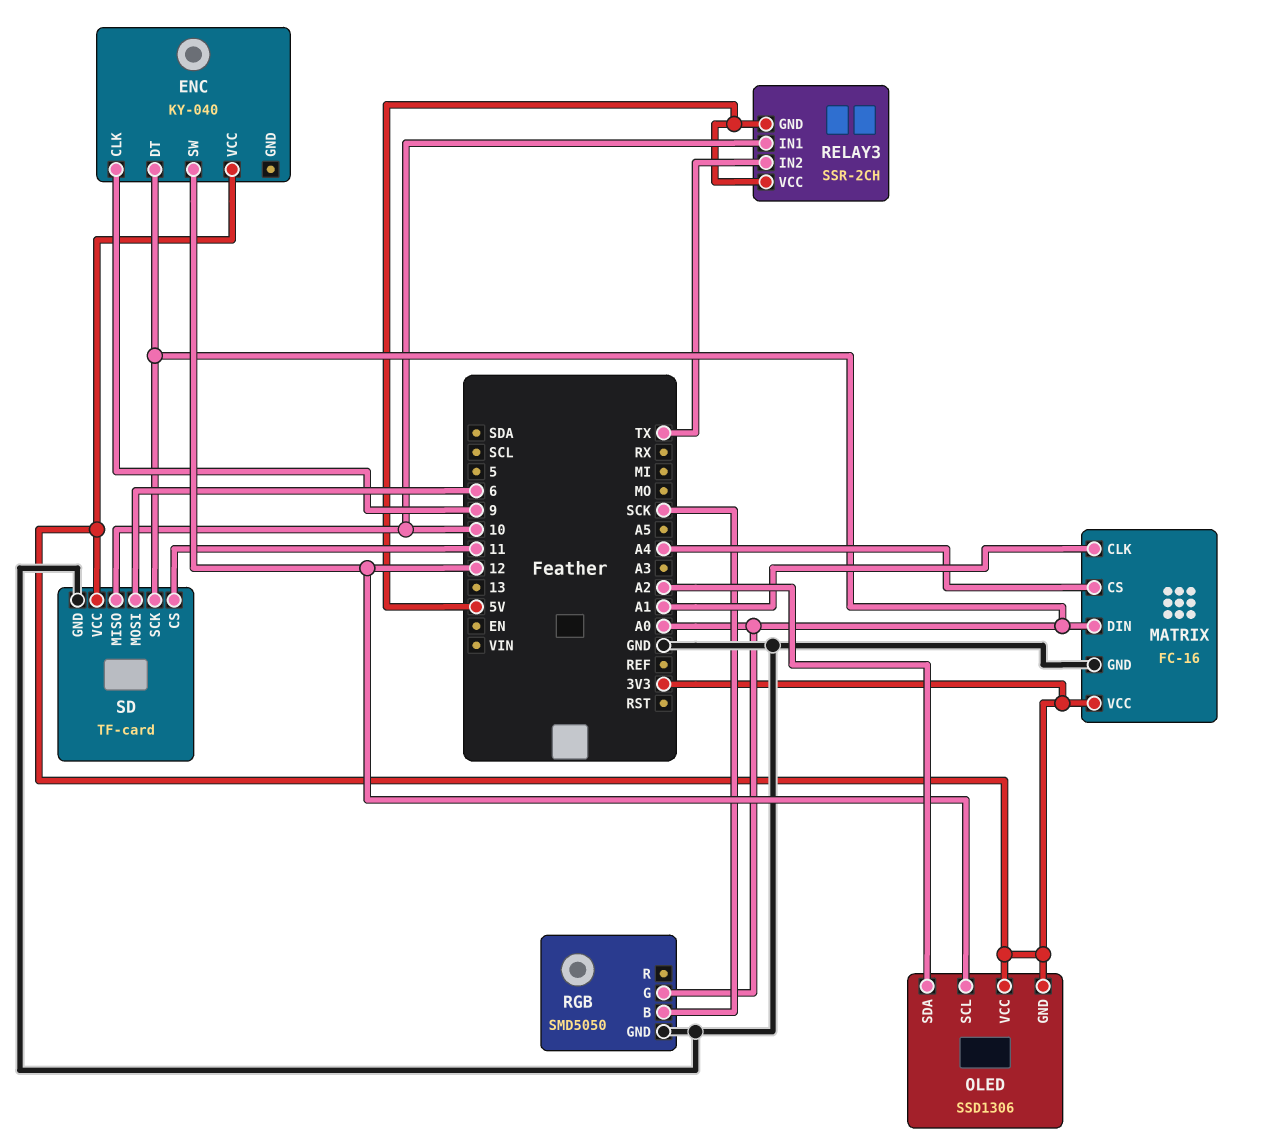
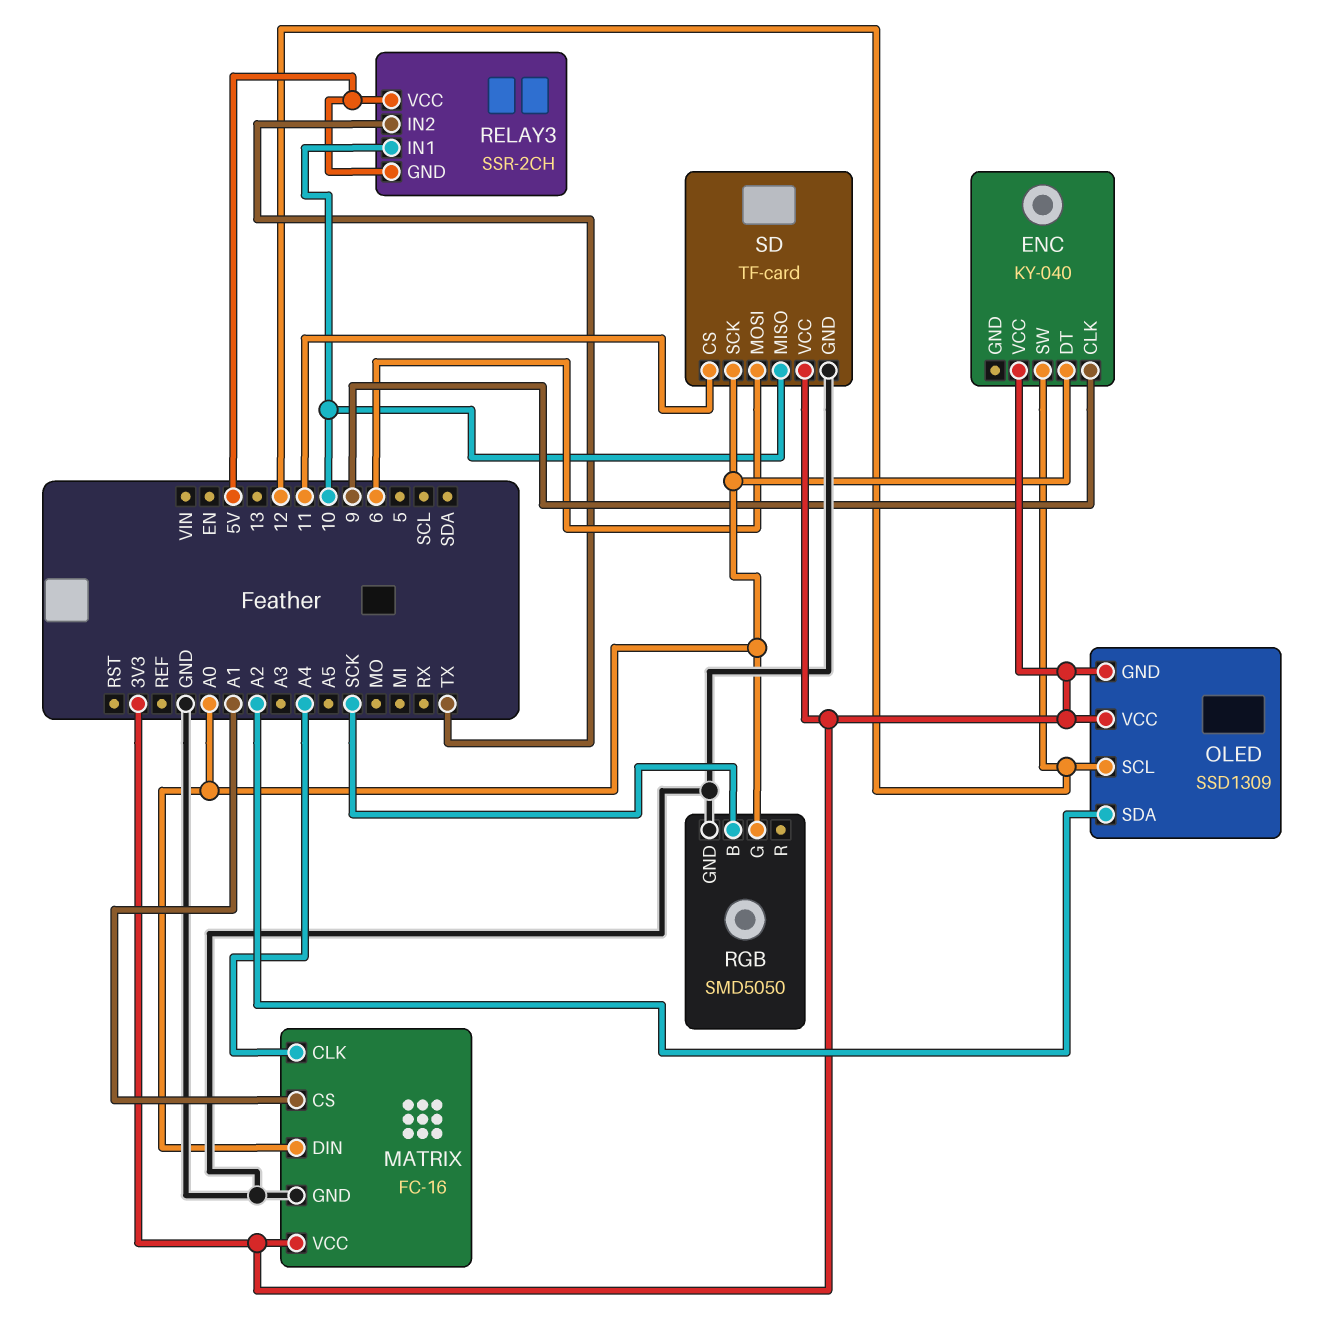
MATRIX pin CLK: A1 -> A4
MATRIX pin CS: A4 -> A1
OLED: SSD1306 -> SSD1309

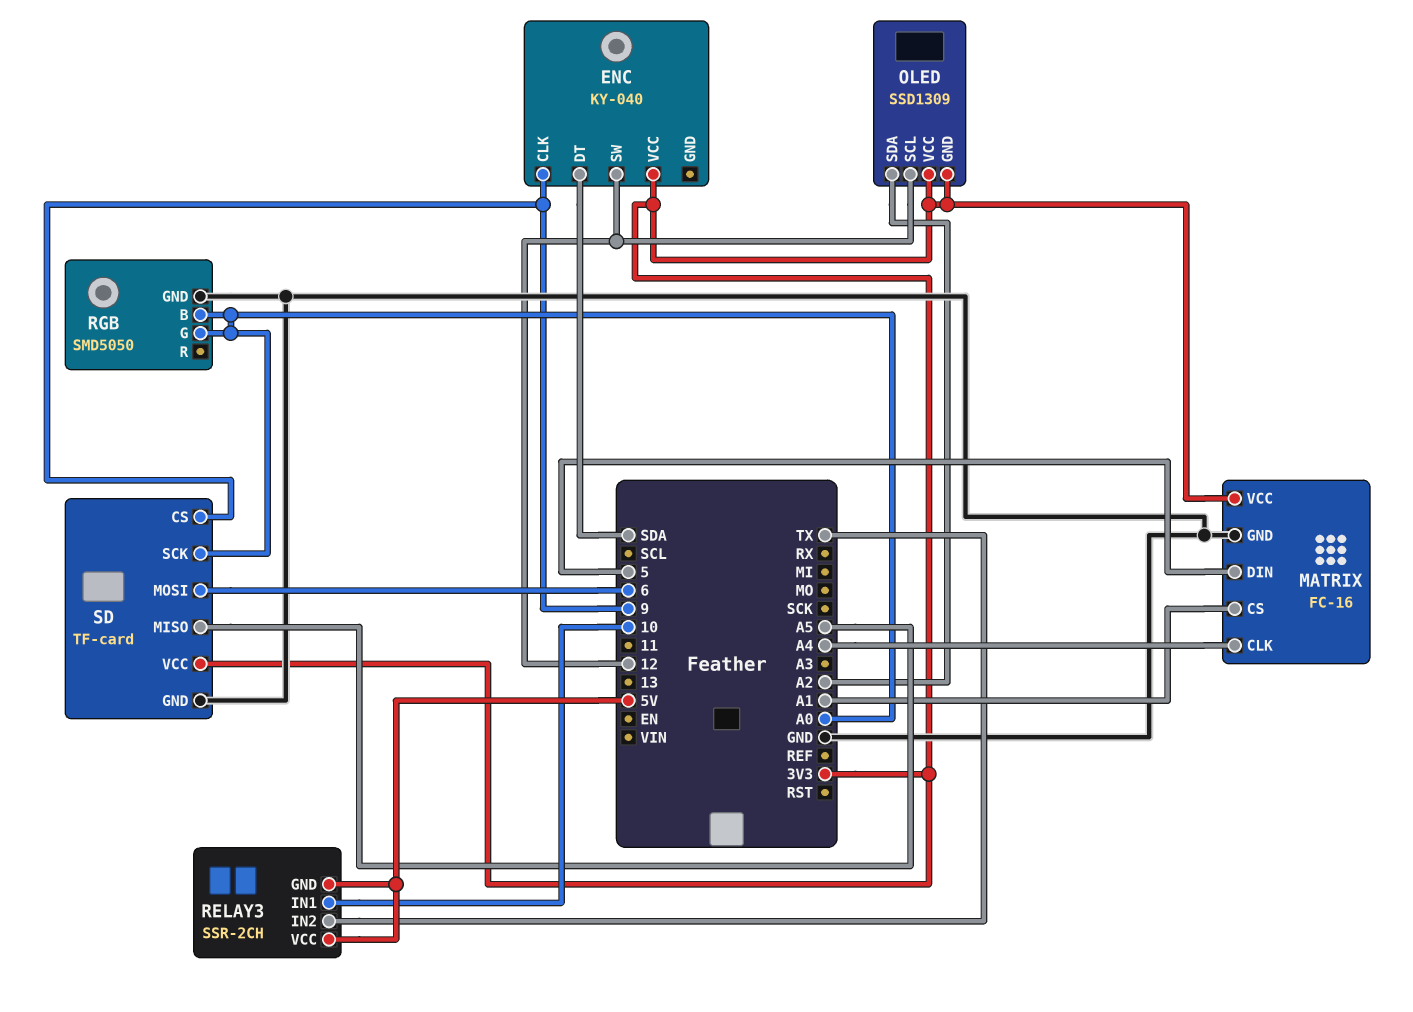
ENC pin DT: A0 -> SDA
MATRIX pin DIN: A0 -> 5
RGB pin B: SCK -> A0
SD pin CS: 11 -> 9
SD pin MISO: 10 -> A5

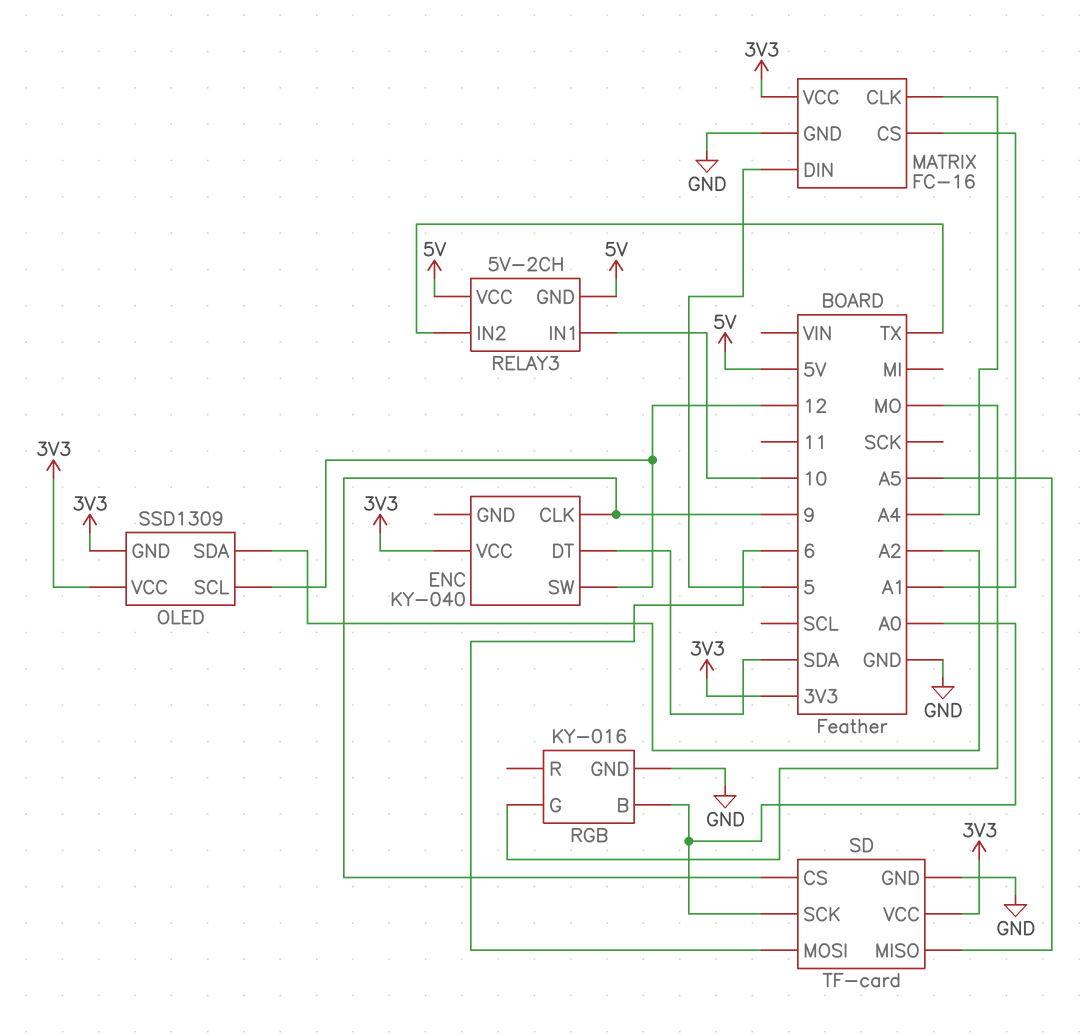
RELAY3: SSR-2CH -> 5V-2CH
RGB: SMD5050 -> KY-016
RGB pin G: A0 -> MO

